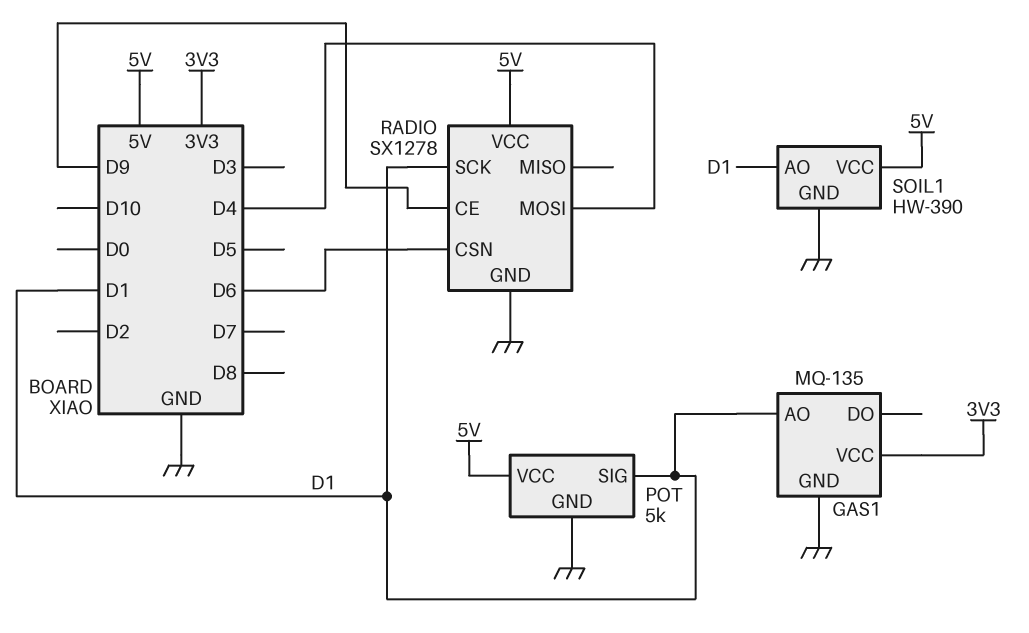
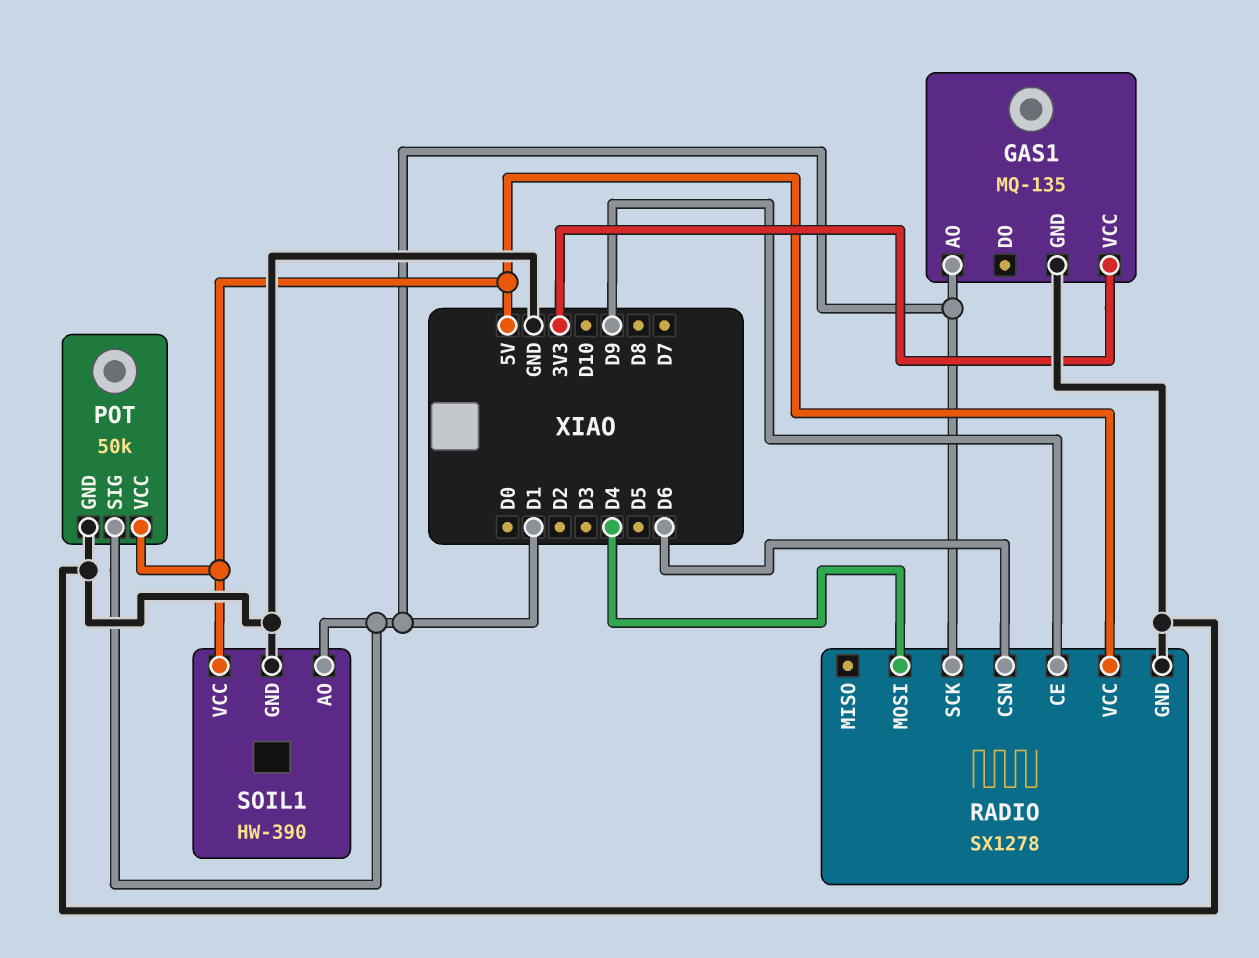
POT: 5k -> 50k

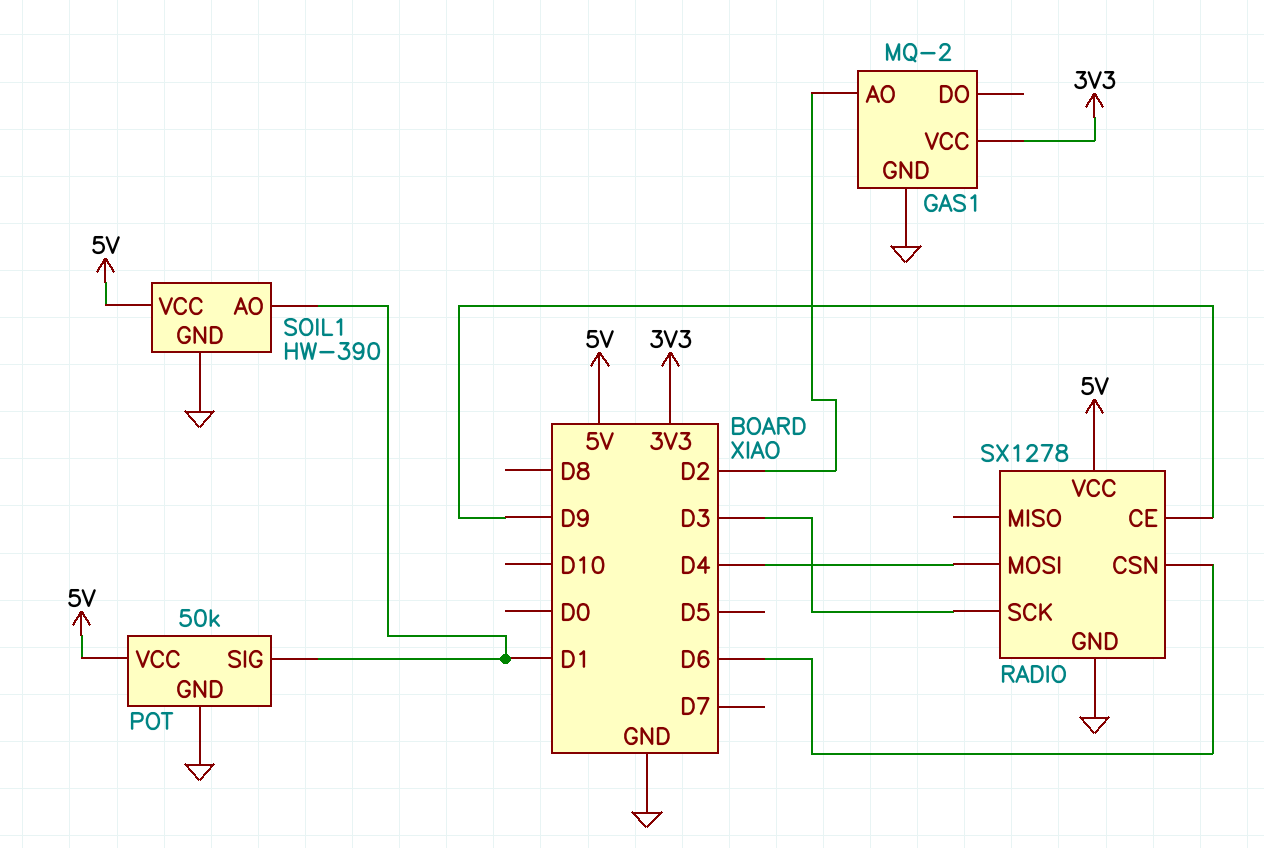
GAS1: MQ-135 -> MQ-2
GAS1 pin AO: D1 -> D2
RADIO pin SCK: D1 -> D3

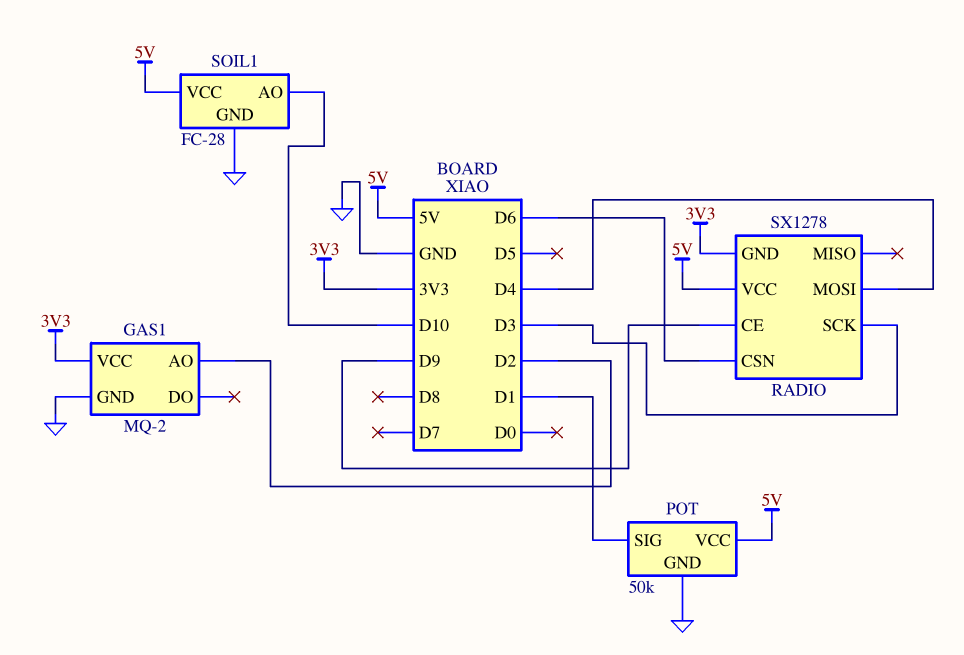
RADIO pin GND: GND -> 3V3
SOIL1: HW-390 -> FC-28
SOIL1 pin AO: D1 -> D10

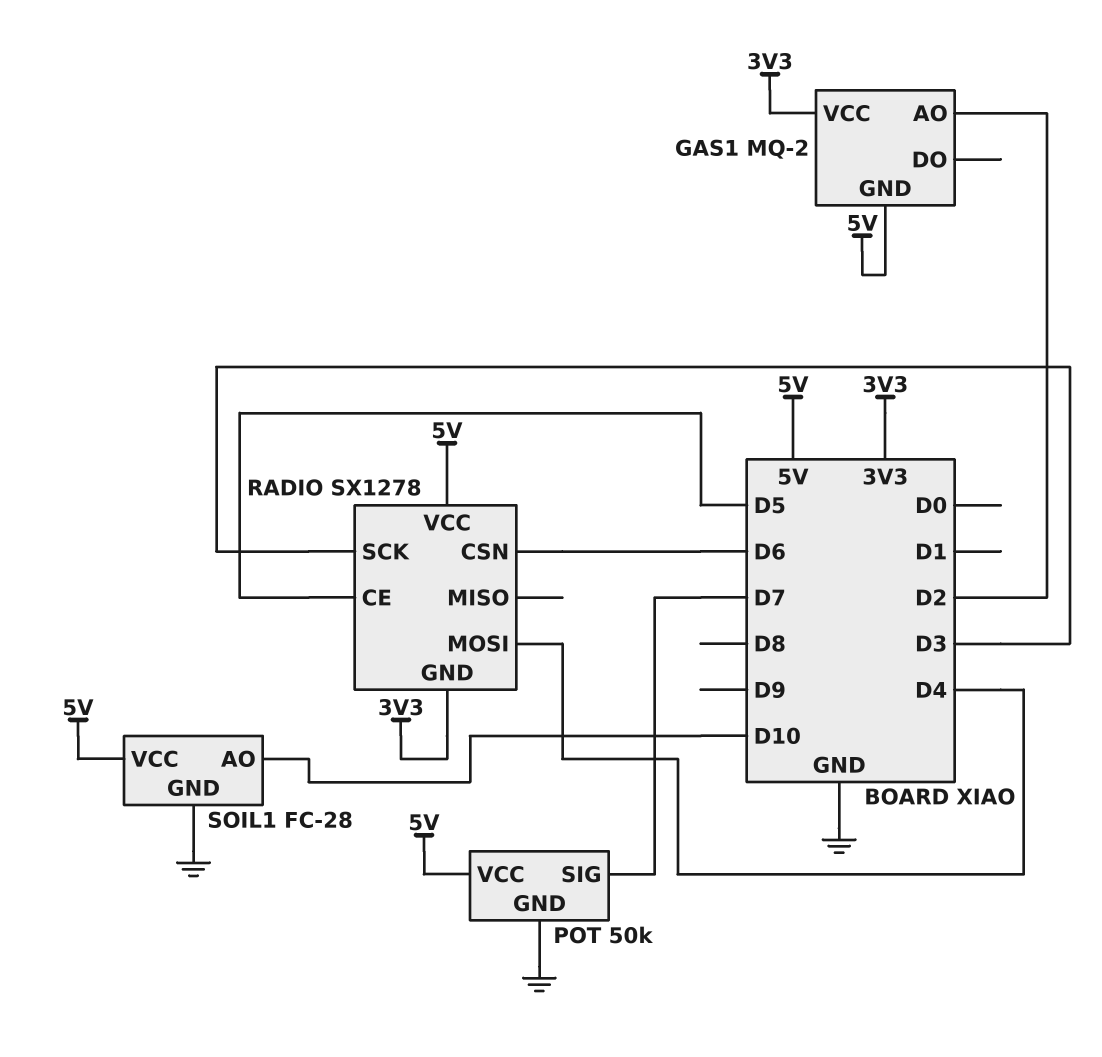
GAS1 pin GND: GND -> 5V
POT pin SIG: D1 -> D7
RADIO pin CE: D9 -> D5

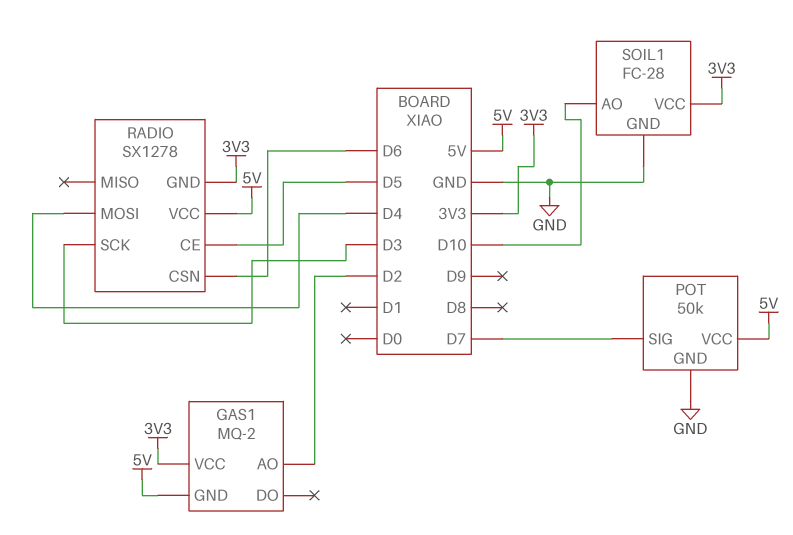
SOIL1 pin VCC: 5V -> 3V3

